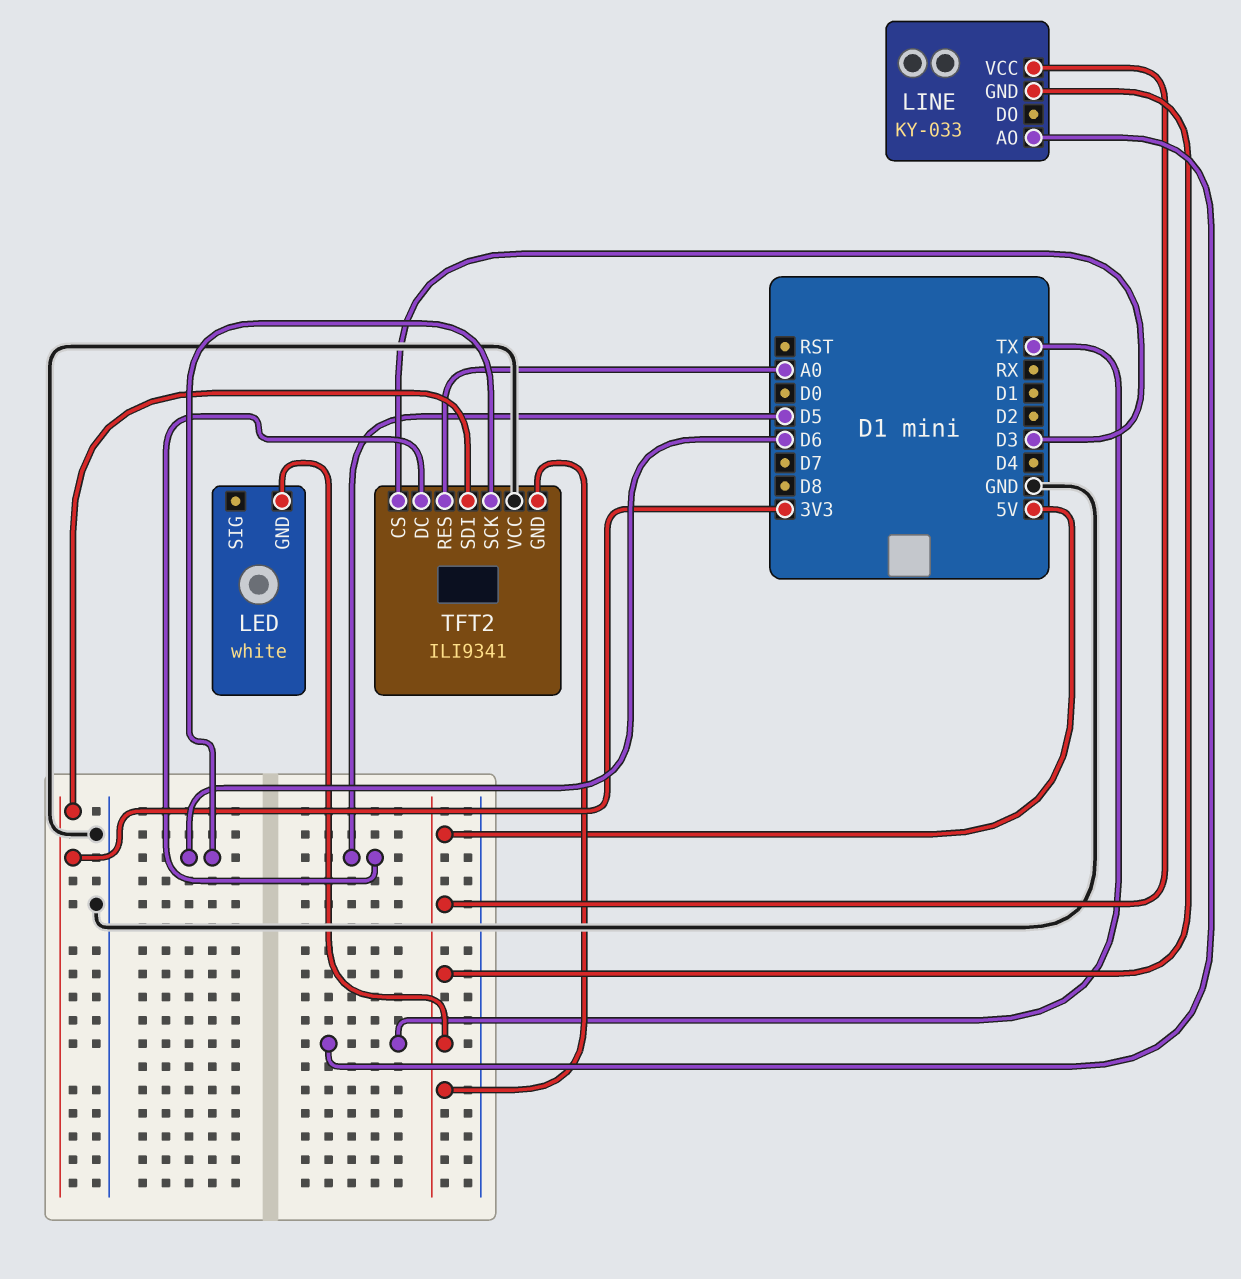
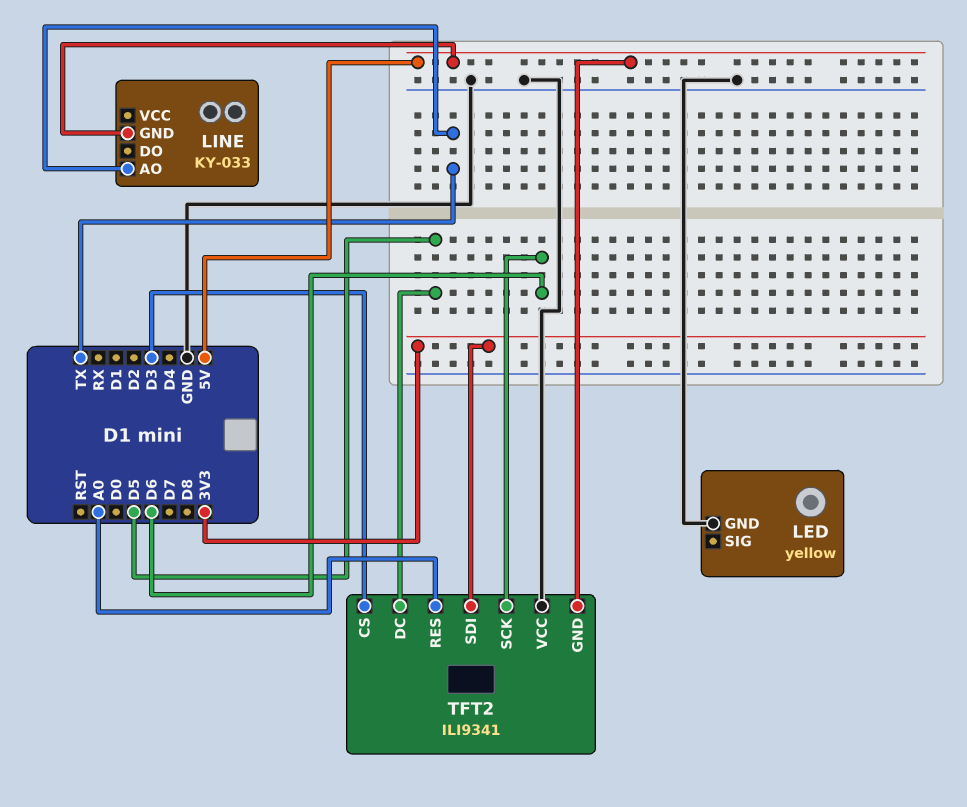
LED: white -> yellow
LED pin GND: 5V -> GND
LINE pin VCC: 5V -> none

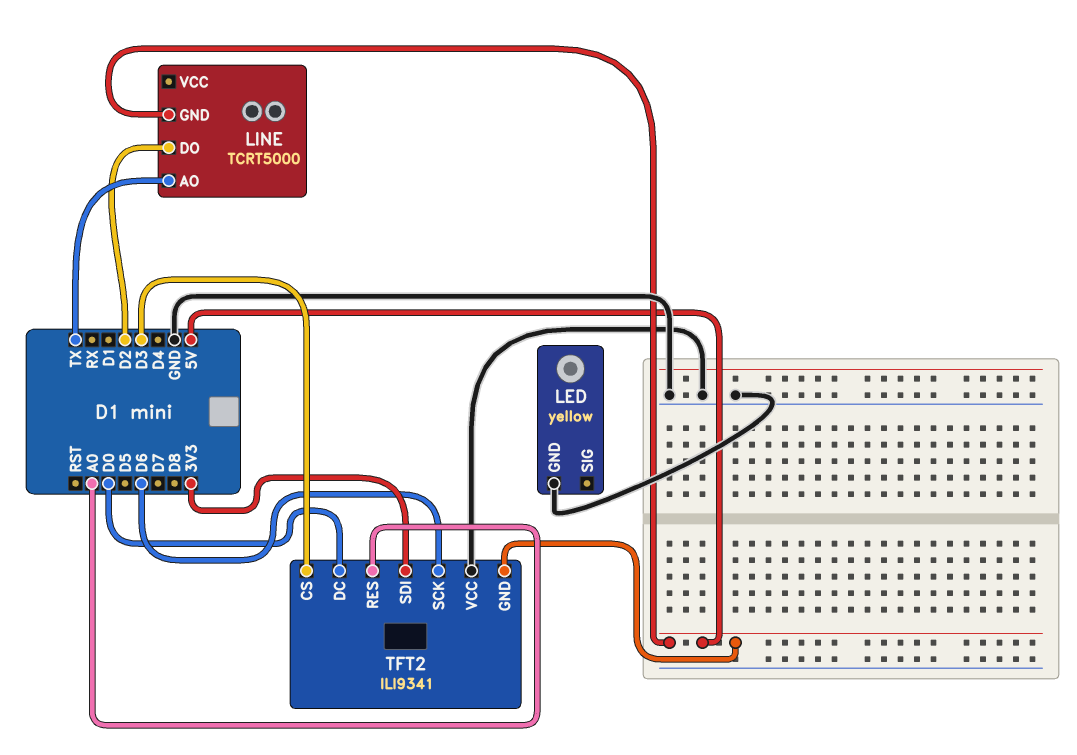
LINE: KY-033 -> TCRT5000
LINE pin DO: none -> D2
TFT2 pin DC: D5 -> D0

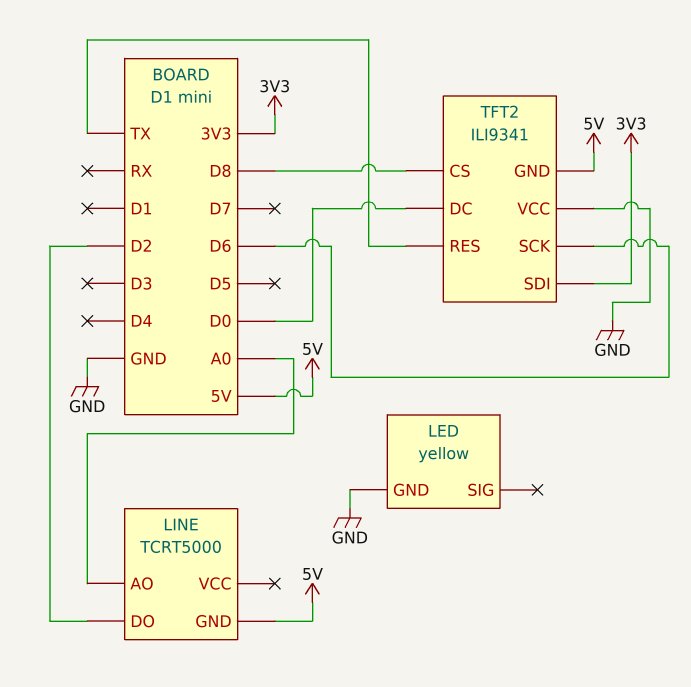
LINE pin AO: TX -> A0
TFT2 pin CS: D3 -> D8
TFT2 pin RES: A0 -> TX

